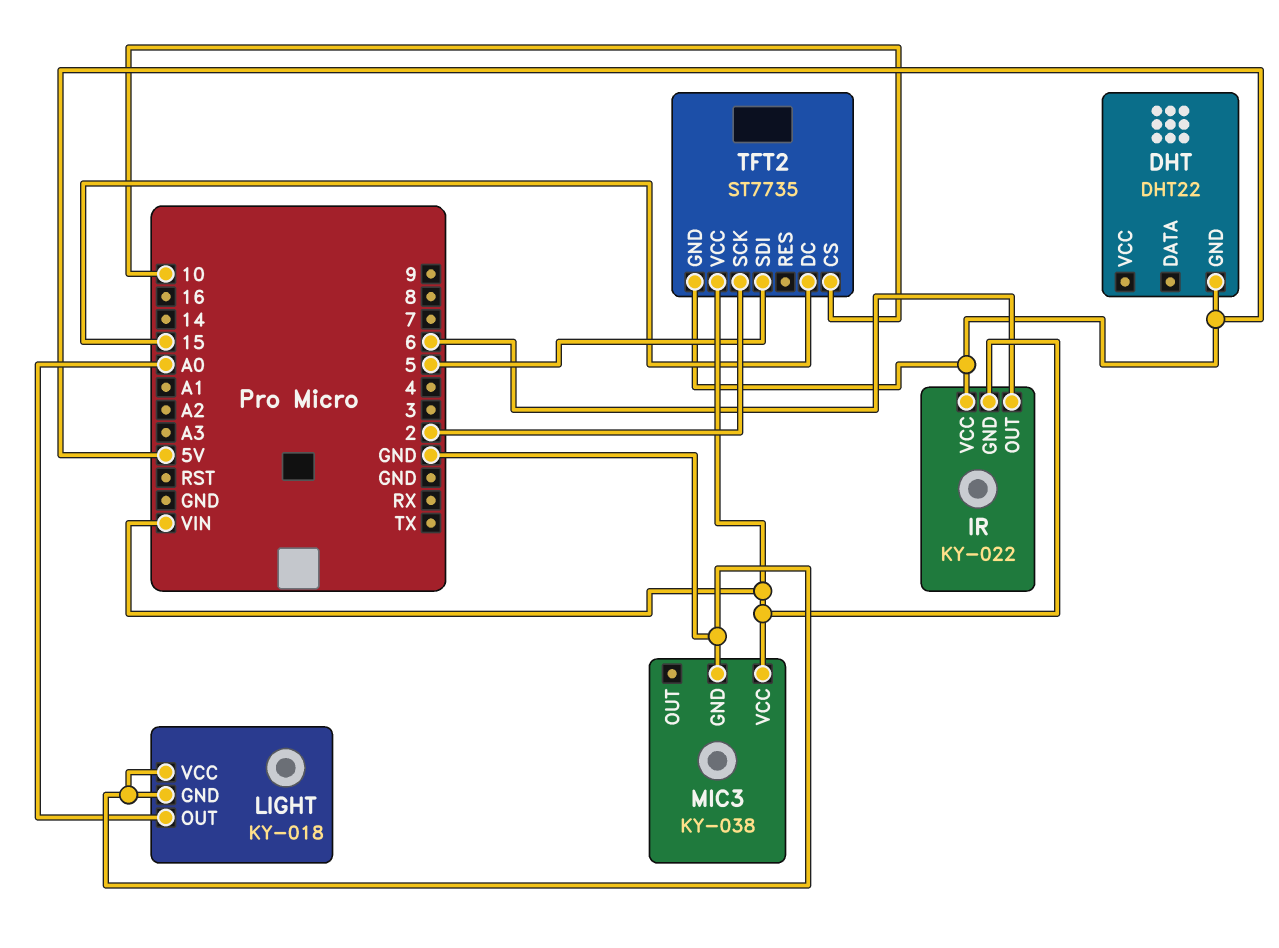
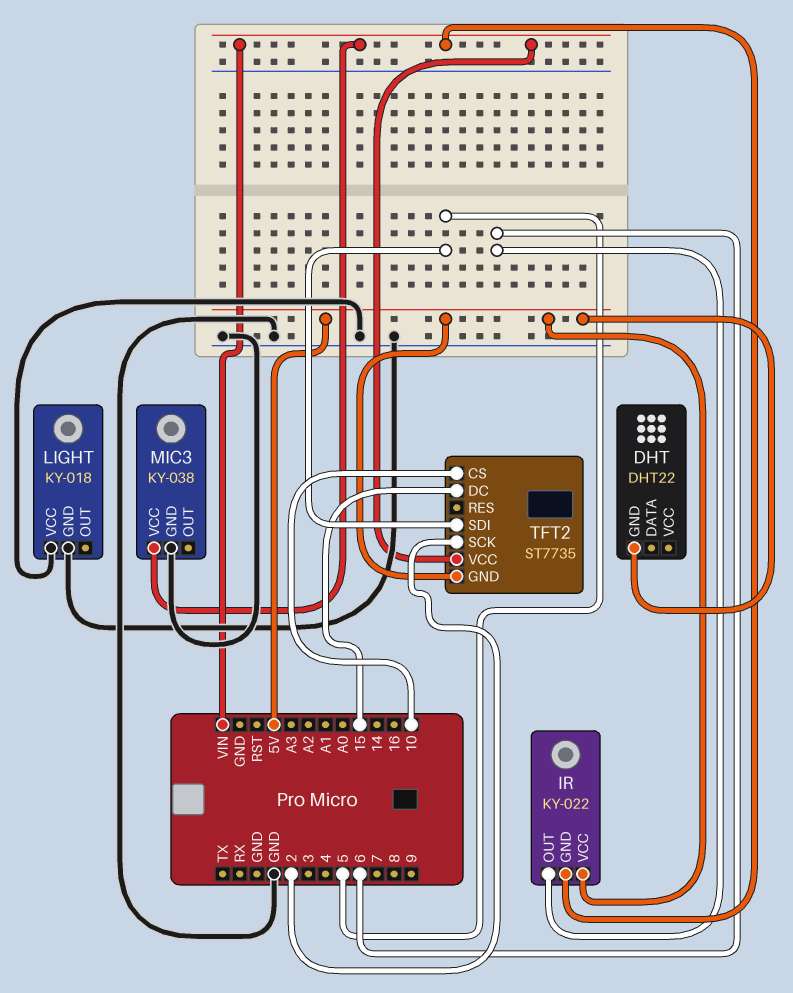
LIGHT pin OUT: A0 -> none

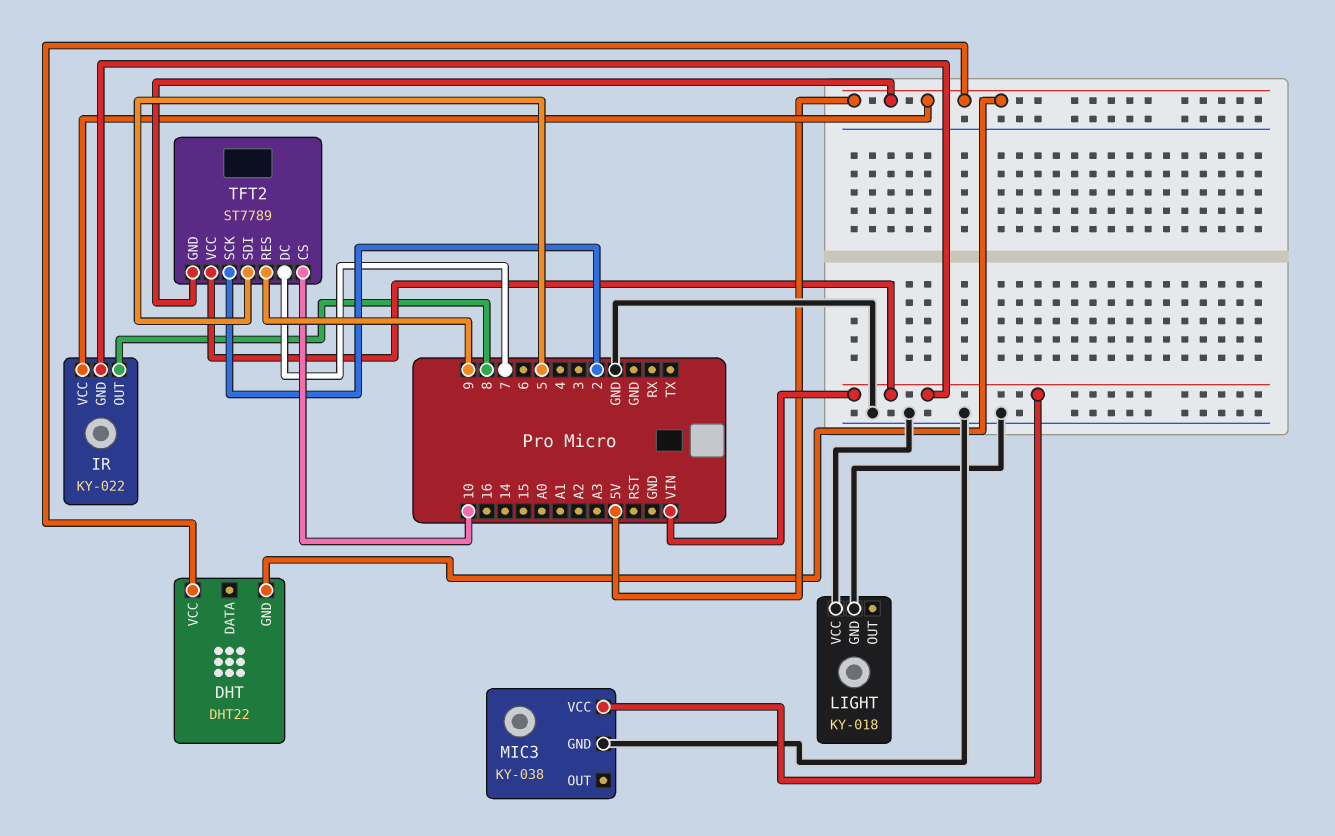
DHT pin VCC: none -> 5V
IR pin OUT: 6 -> 8
TFT2: ST7735 -> ST7789
TFT2 pin DC: 15 -> 7
TFT2 pin RES: none -> 9

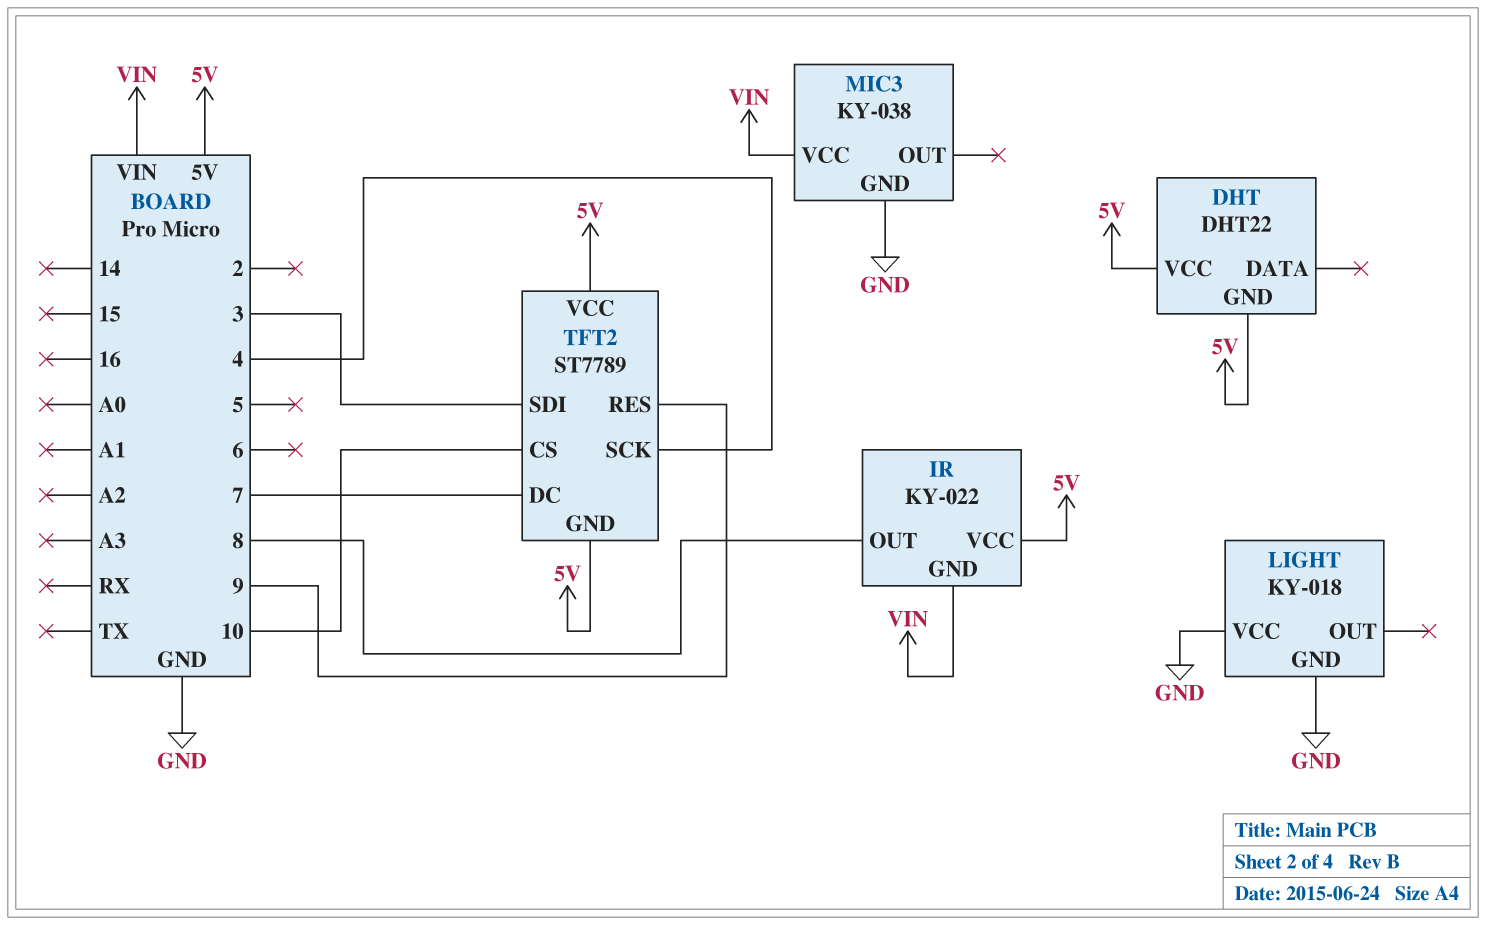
TFT2 pin SCK: 2 -> 4
TFT2 pin SDI: 5 -> 3
TFT2 pin VCC: VIN -> 5V

